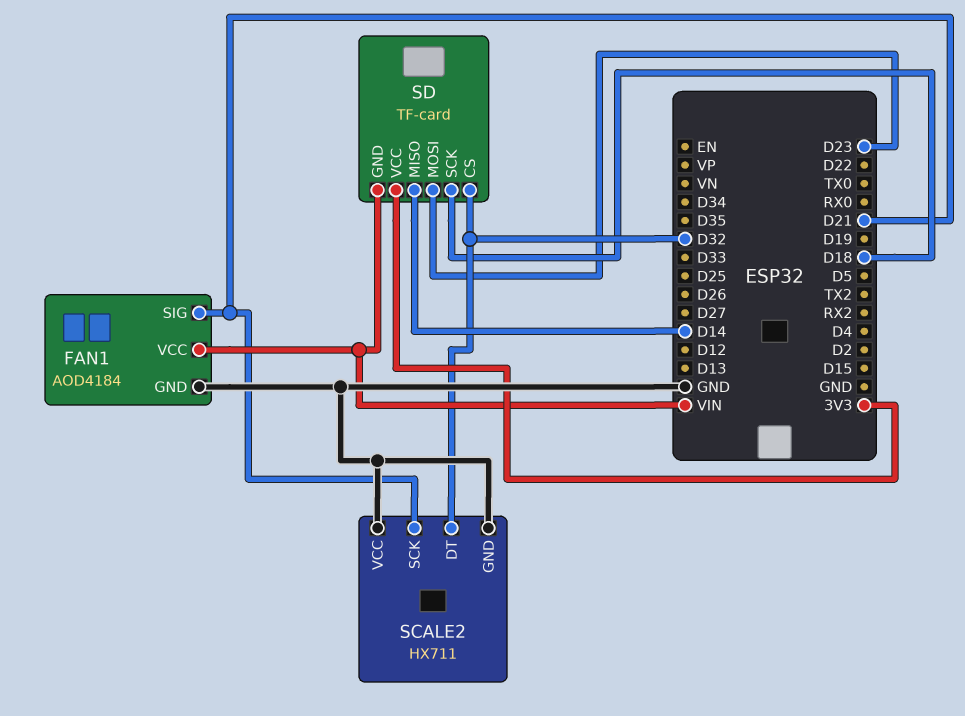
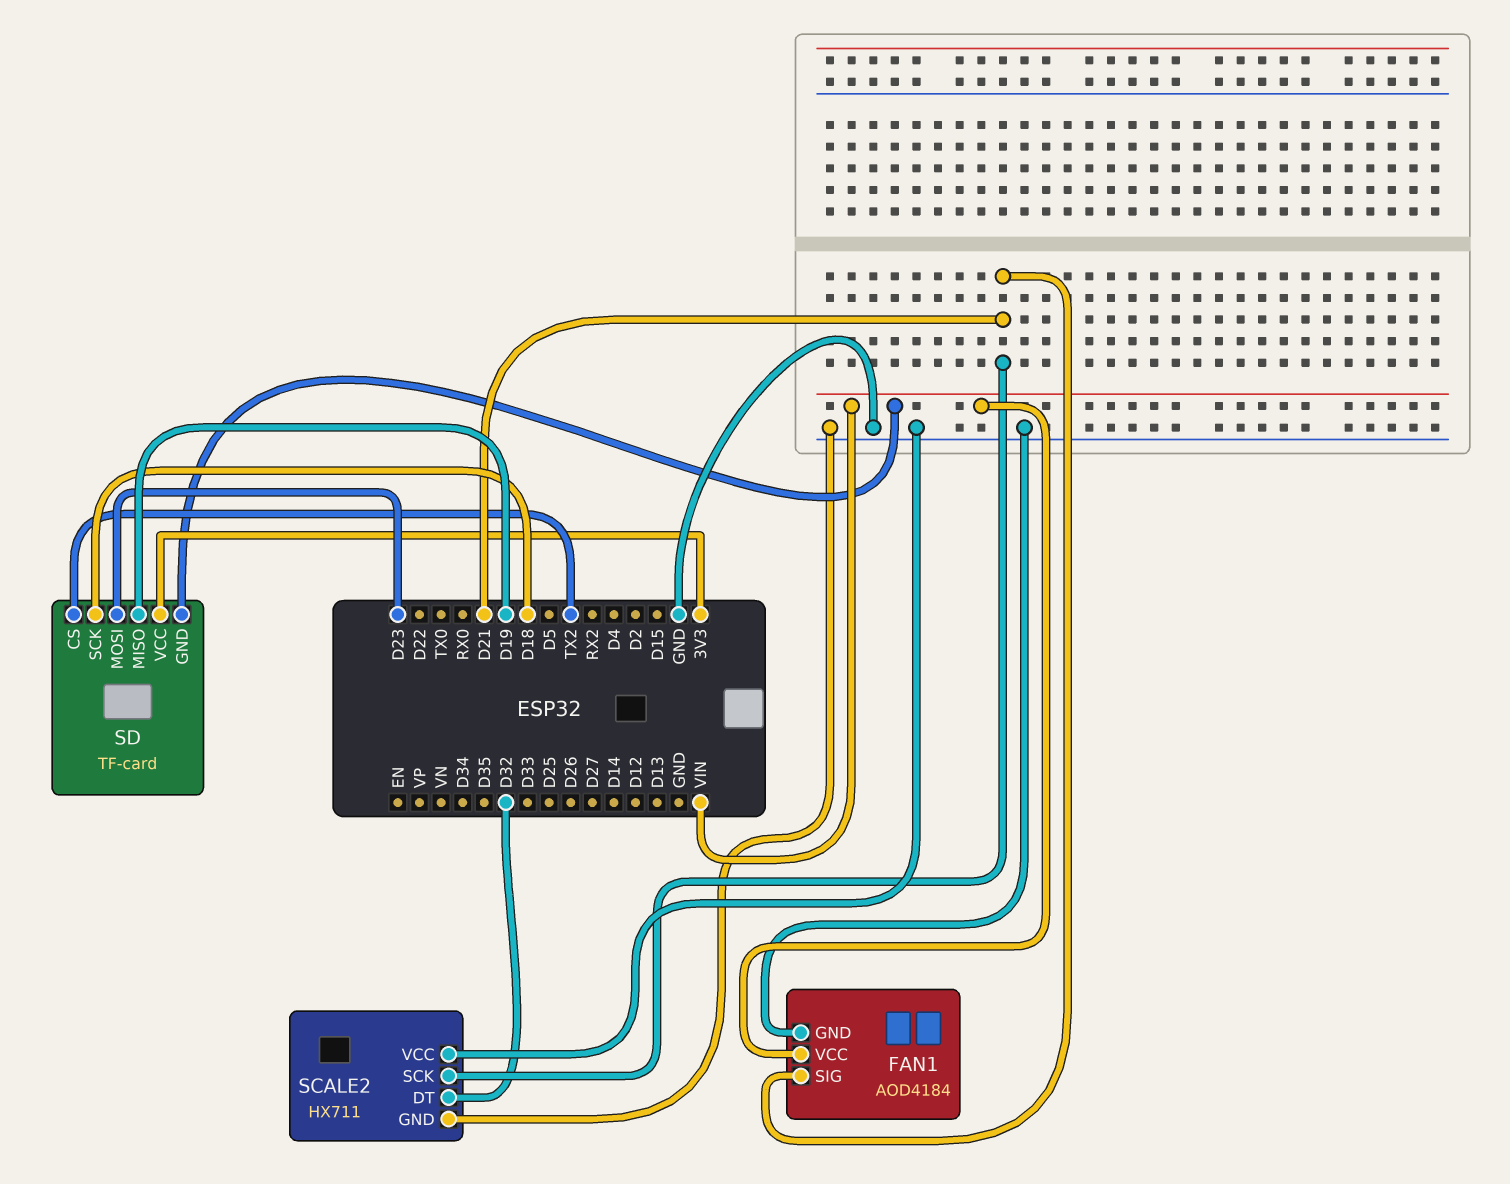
SD pin CS: D32 -> TX2
SD pin MISO: D14 -> D19

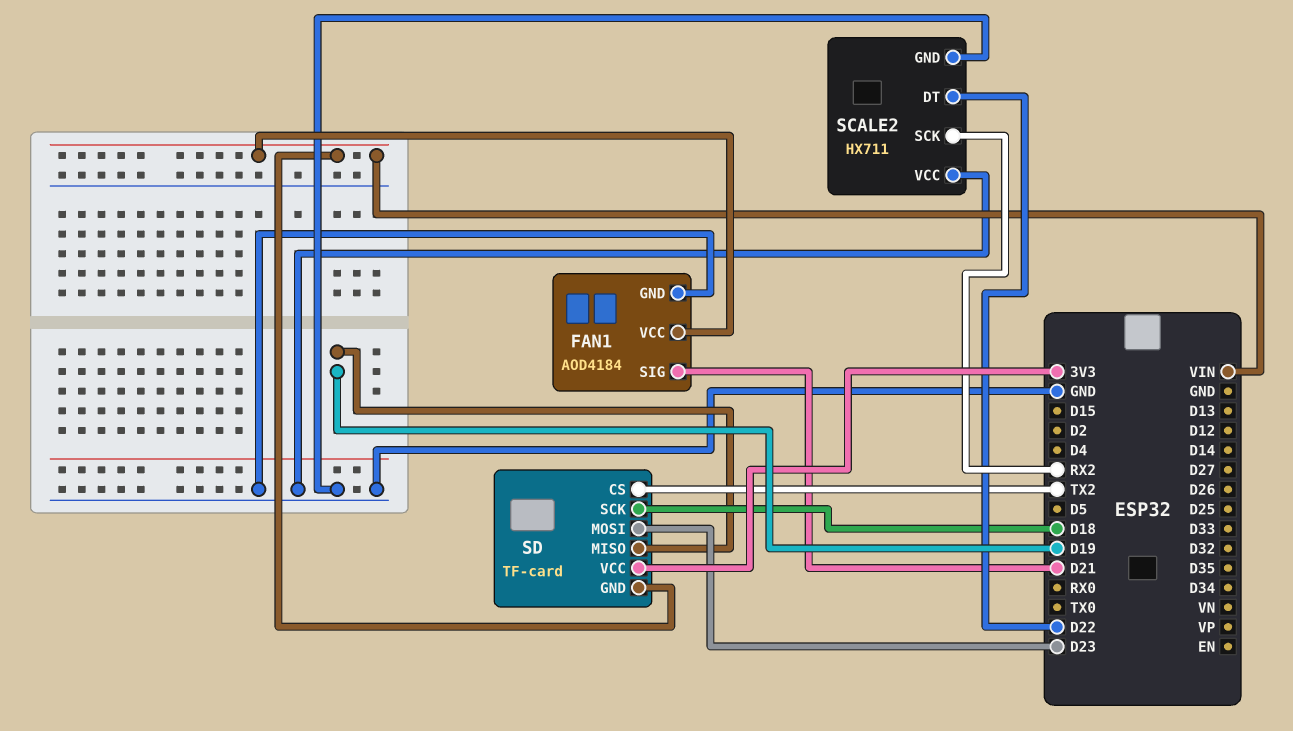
SCALE2 pin DT: D32 -> D22
SCALE2 pin SCK: D21 -> RX2

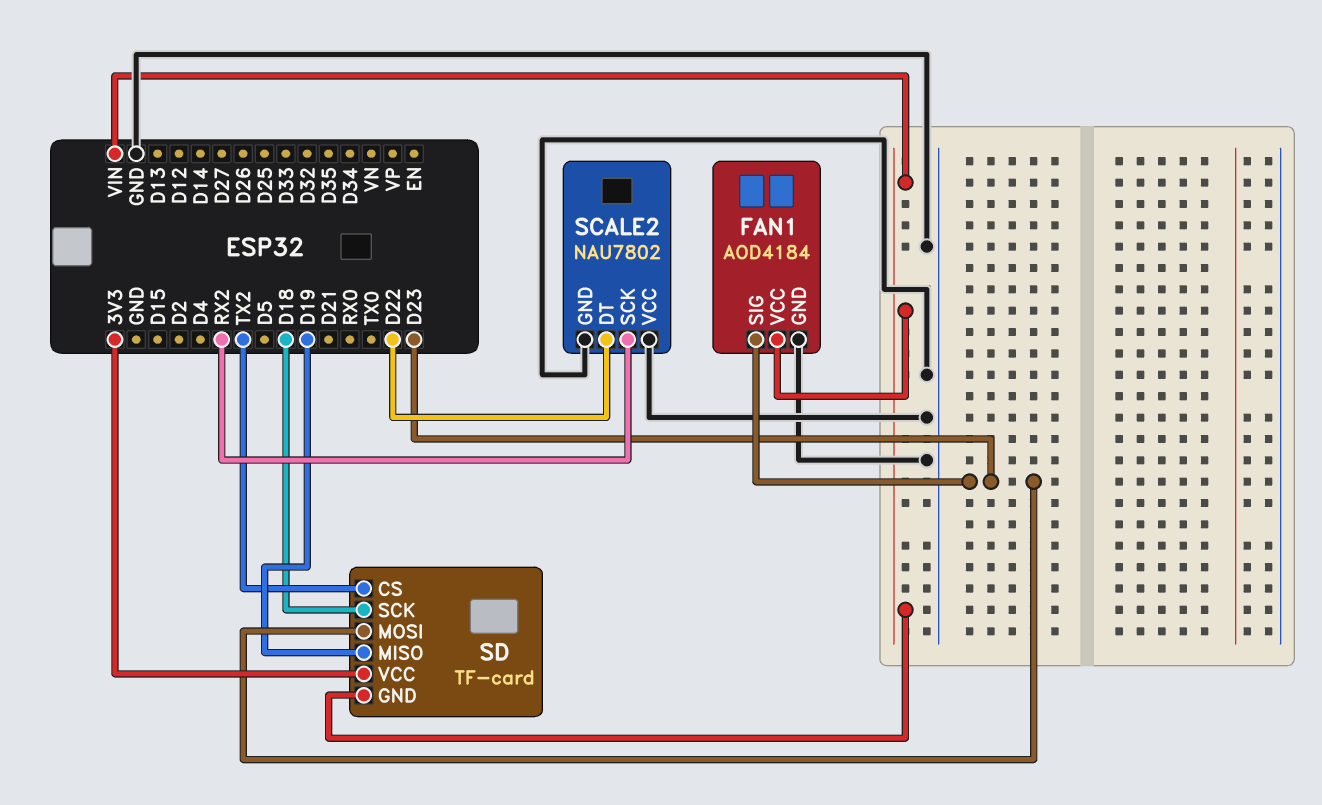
FAN1 pin SIG: D21 -> D23
SCALE2: HX711 -> NAU7802

